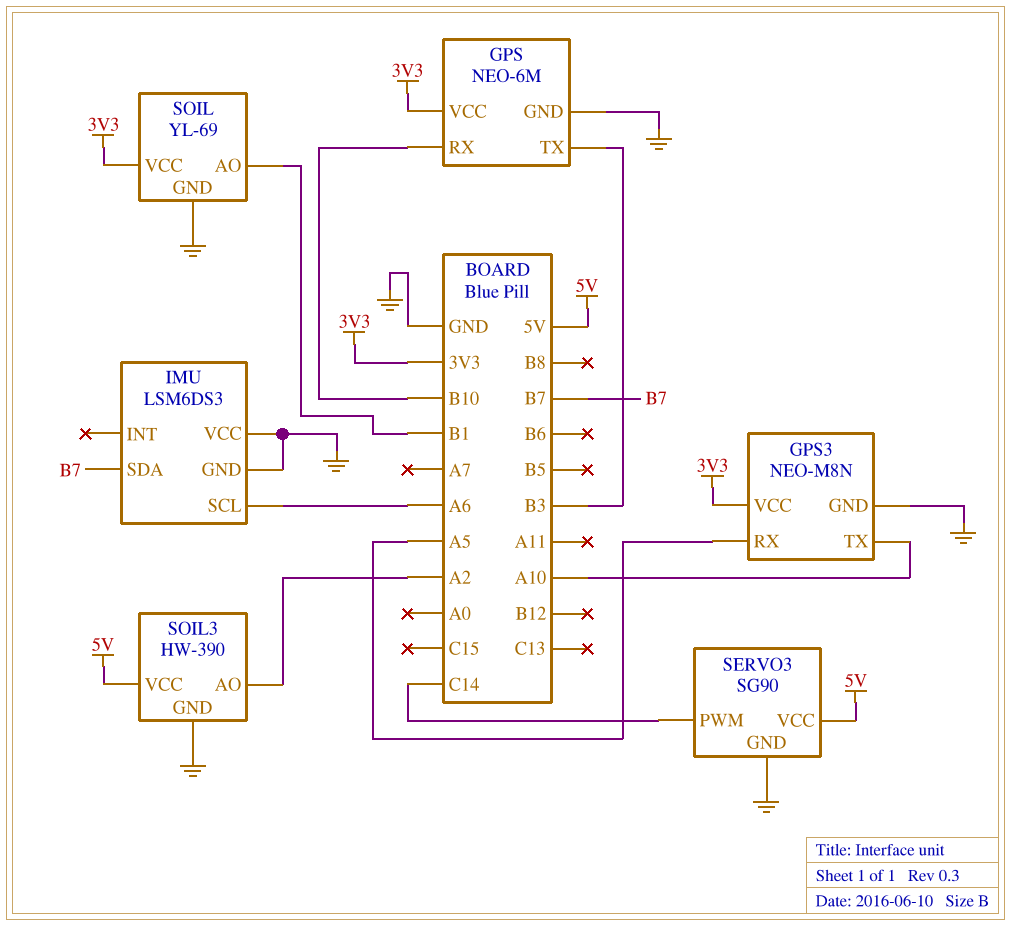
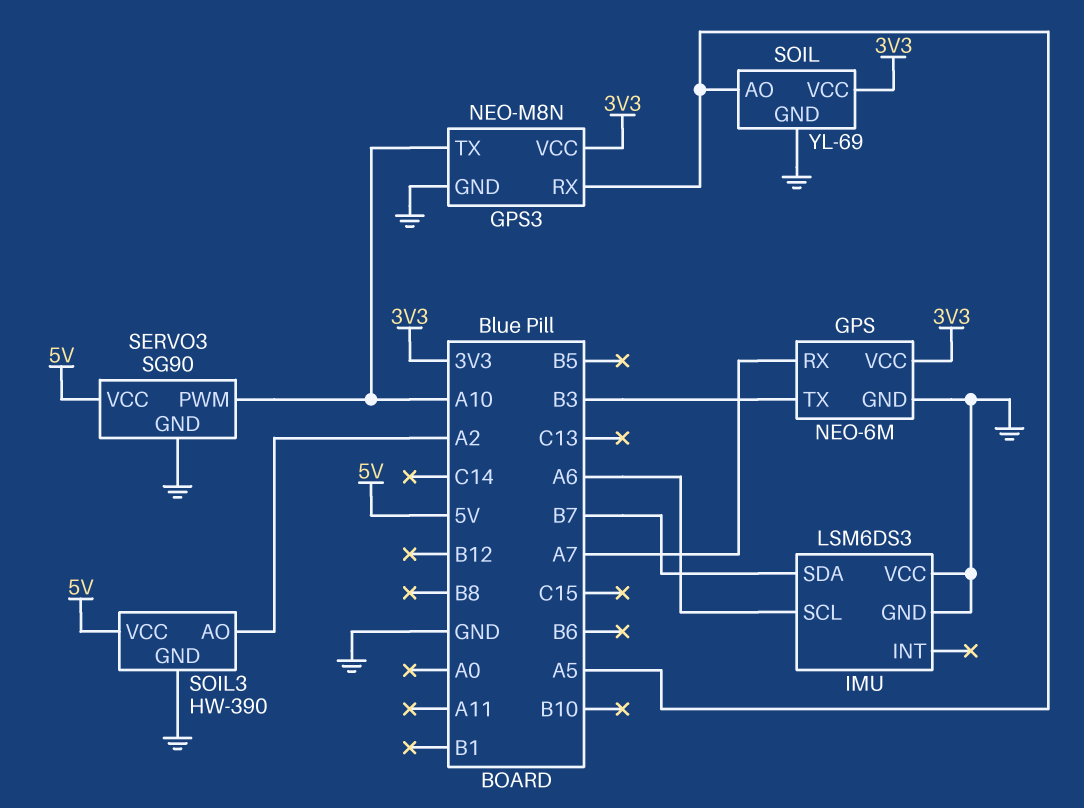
GPS pin RX: B10 -> A7
SERVO3 pin PWM: C14 -> A10
SOIL pin AO: B1 -> A5

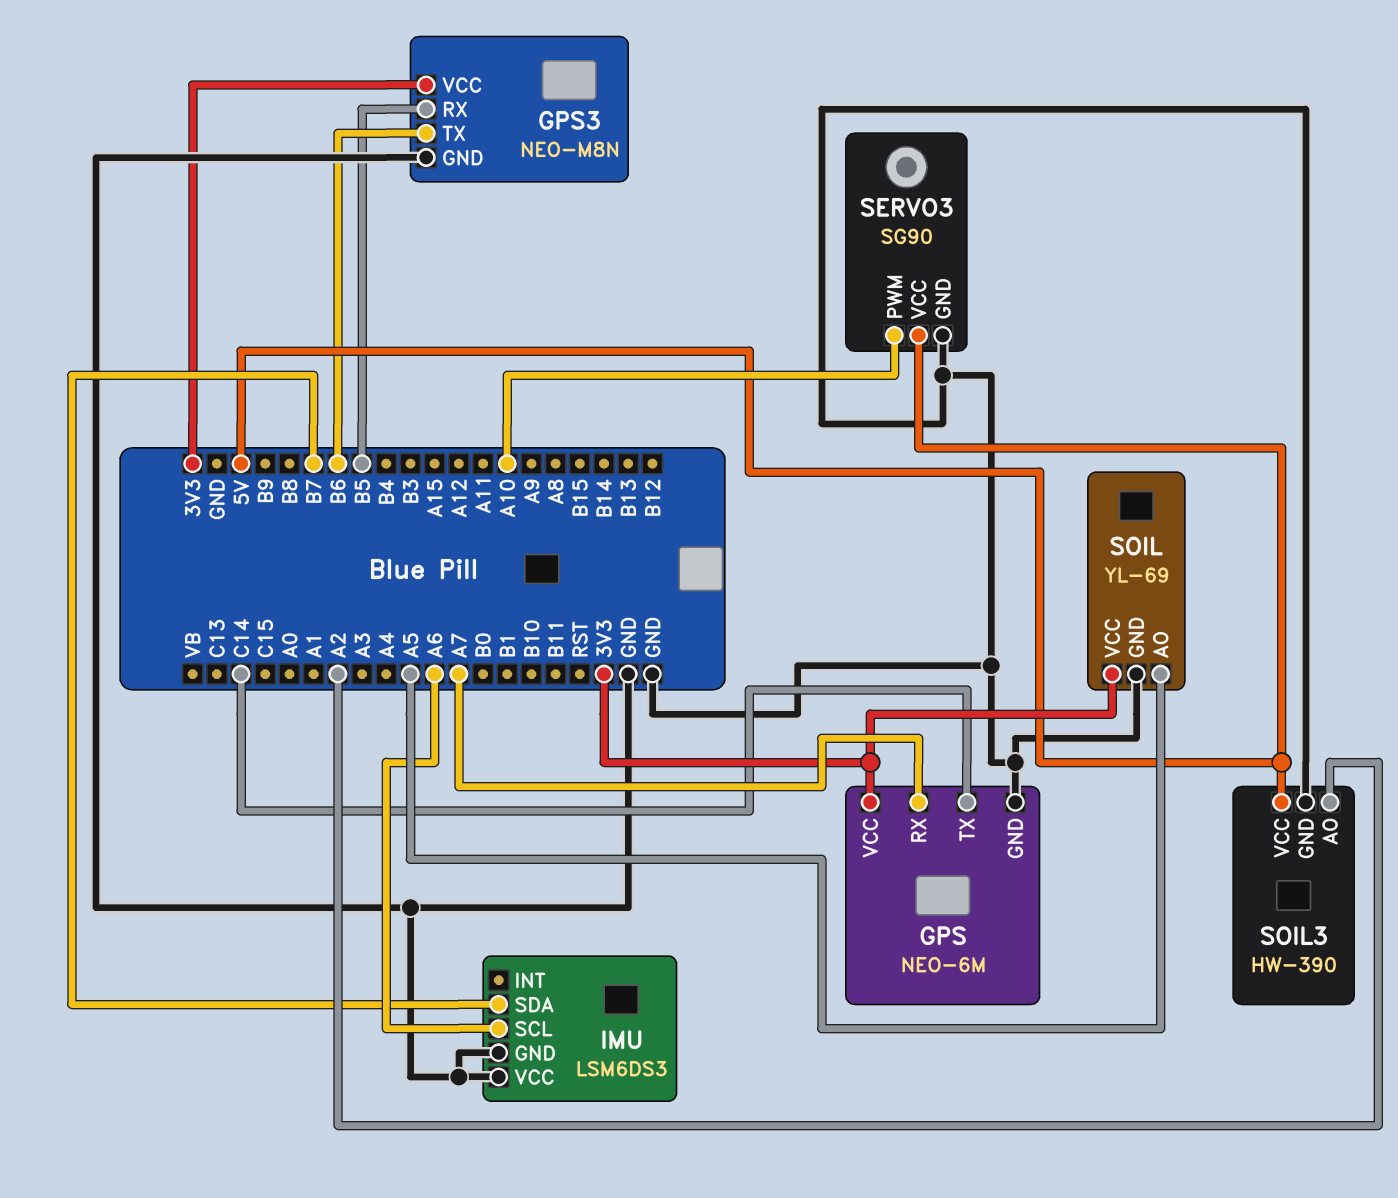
GPS pin TX: B3 -> C14
GPS3 pin RX: A5 -> B5
GPS3 pin TX: A10 -> B6

